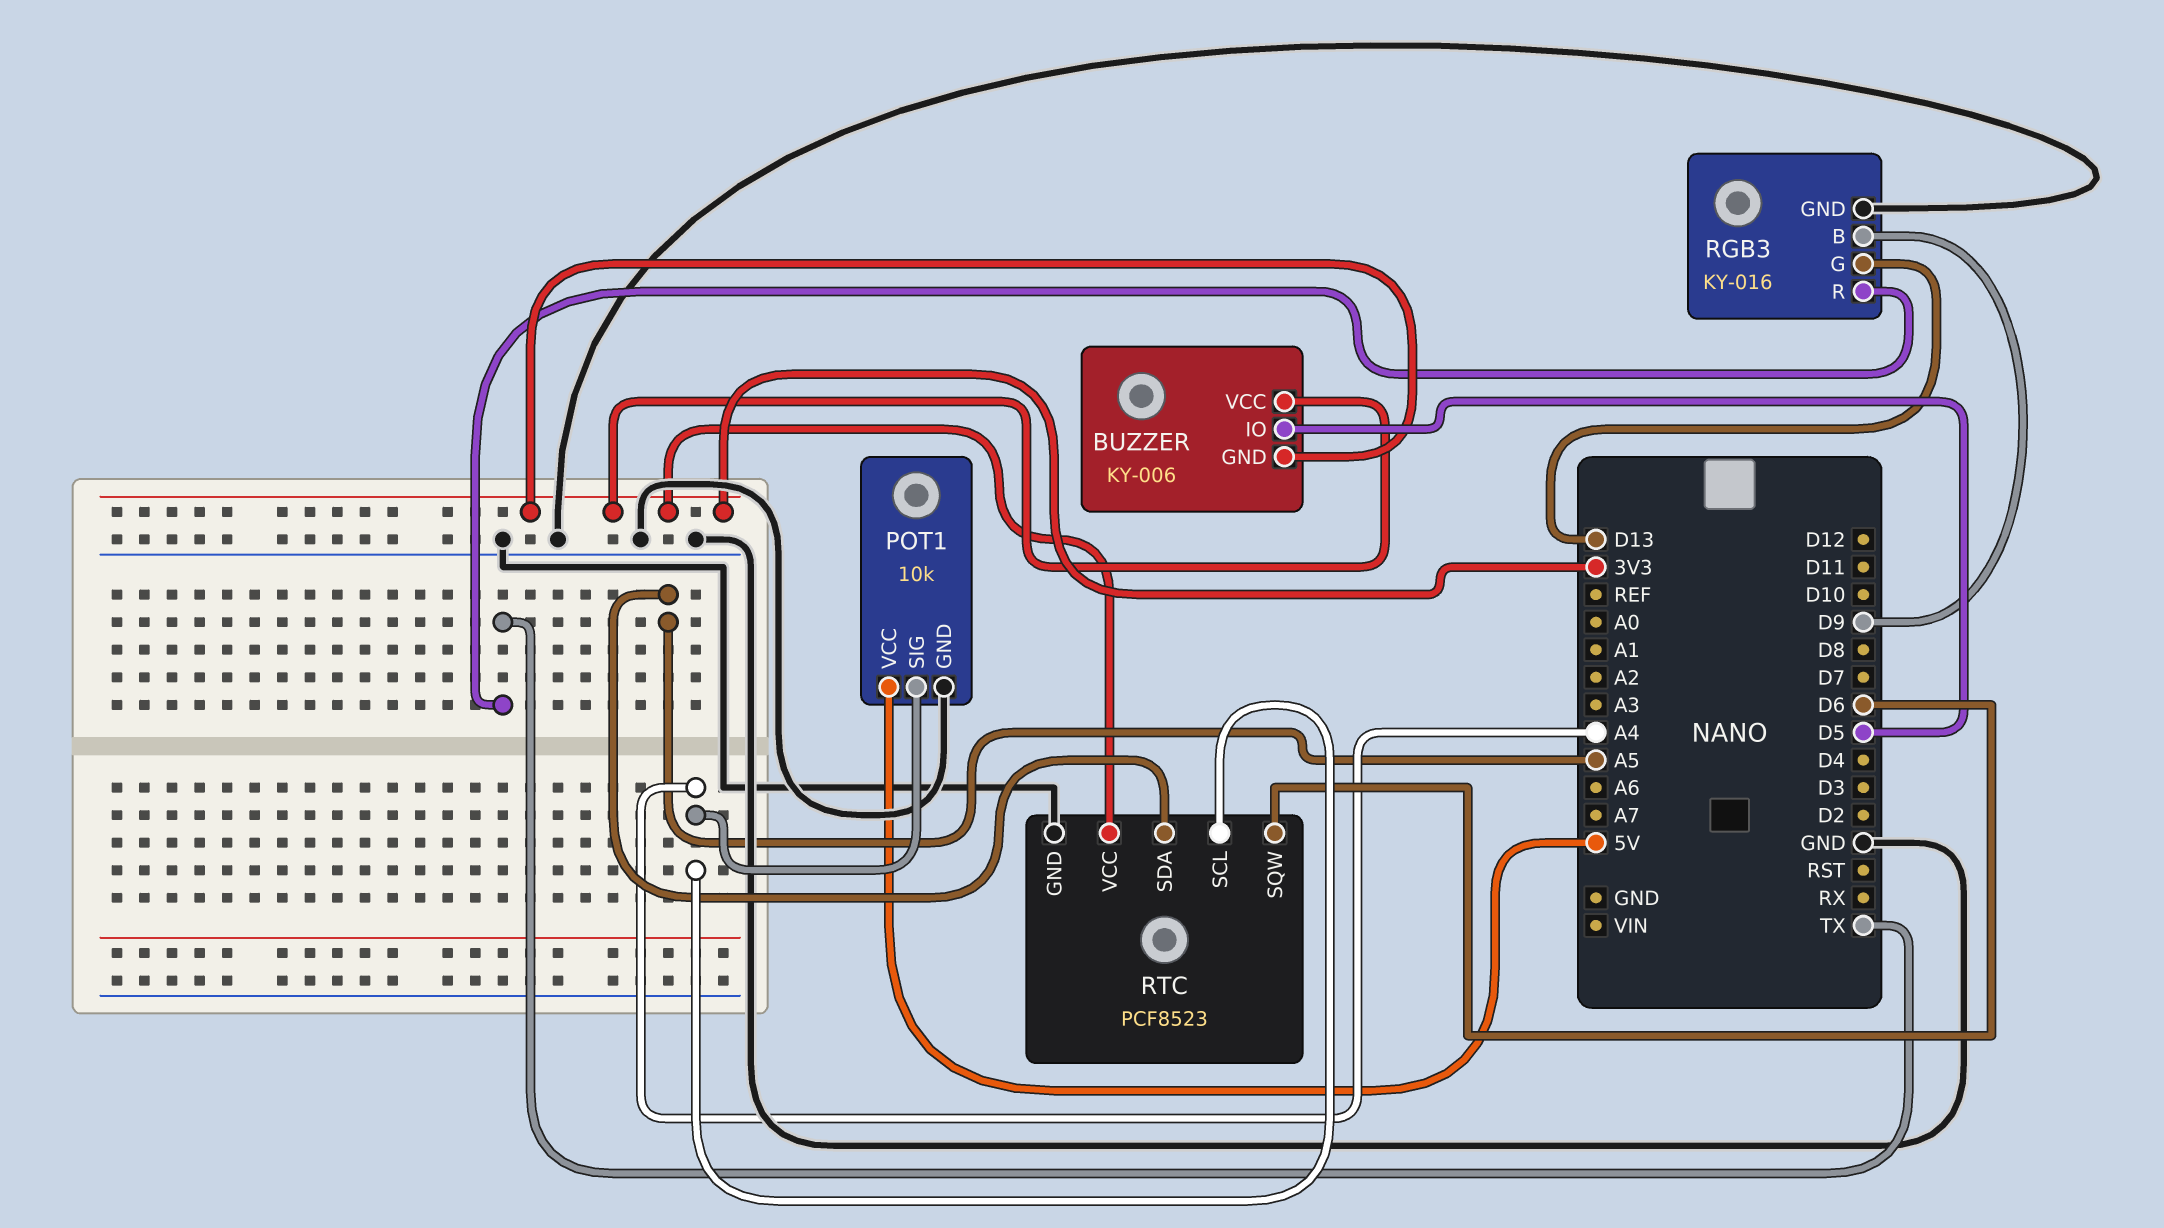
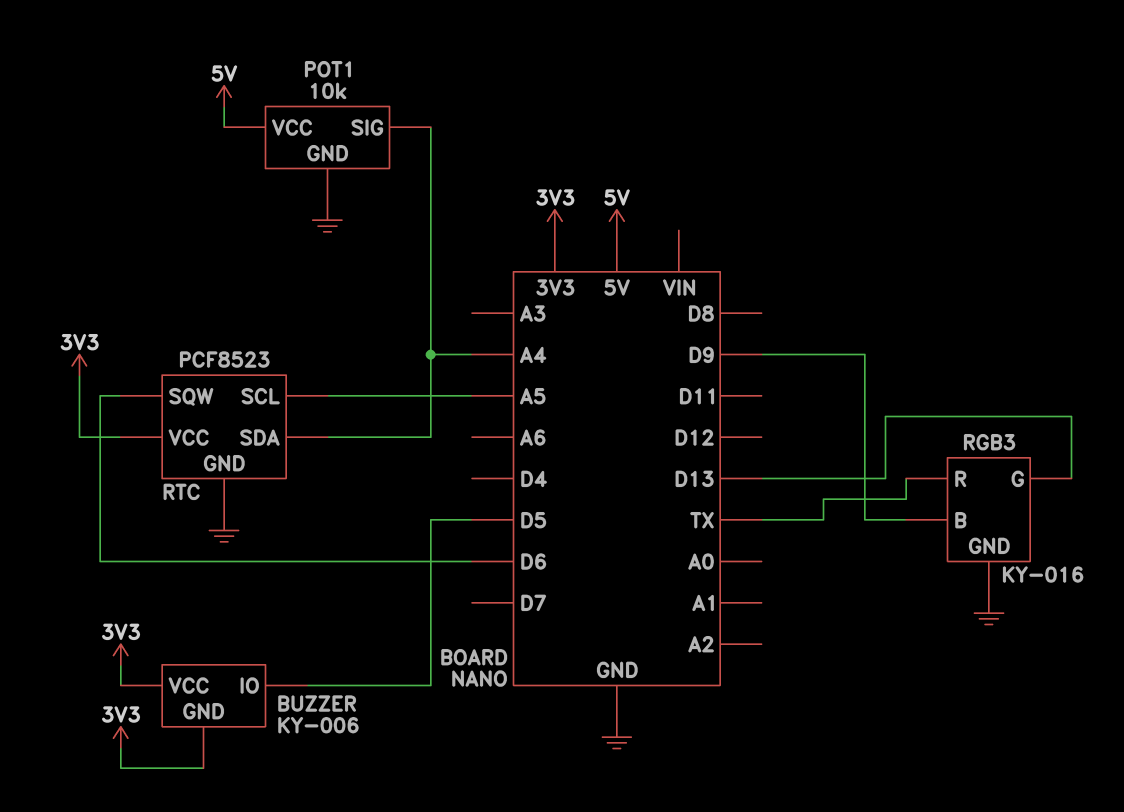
RTC pin SCL: A4 -> A5
RTC pin SDA: A5 -> A4

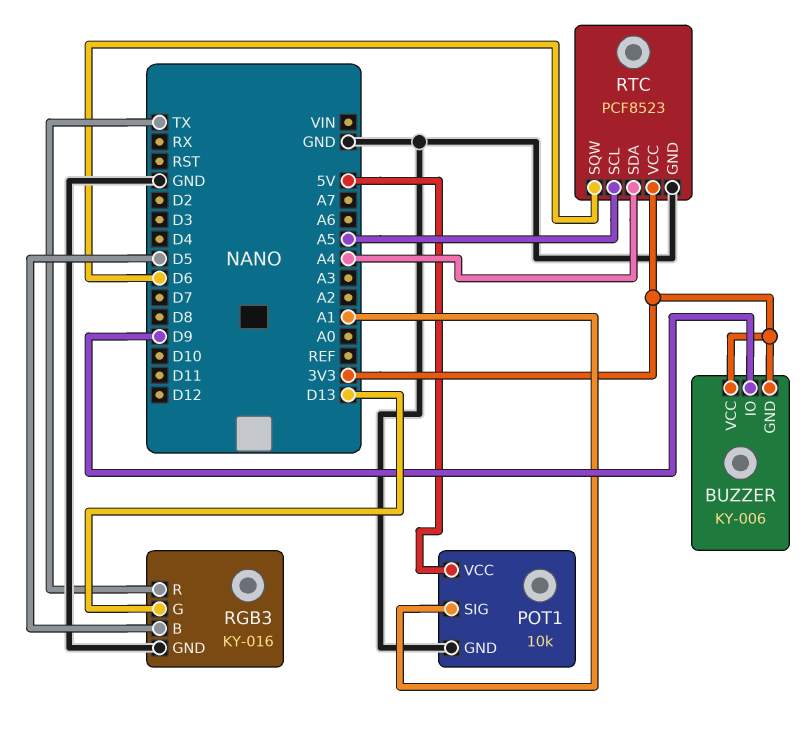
BUZZER pin IO: D5 -> D9
POT1 pin SIG: A4 -> A1
RGB3 pin B: D9 -> D5

